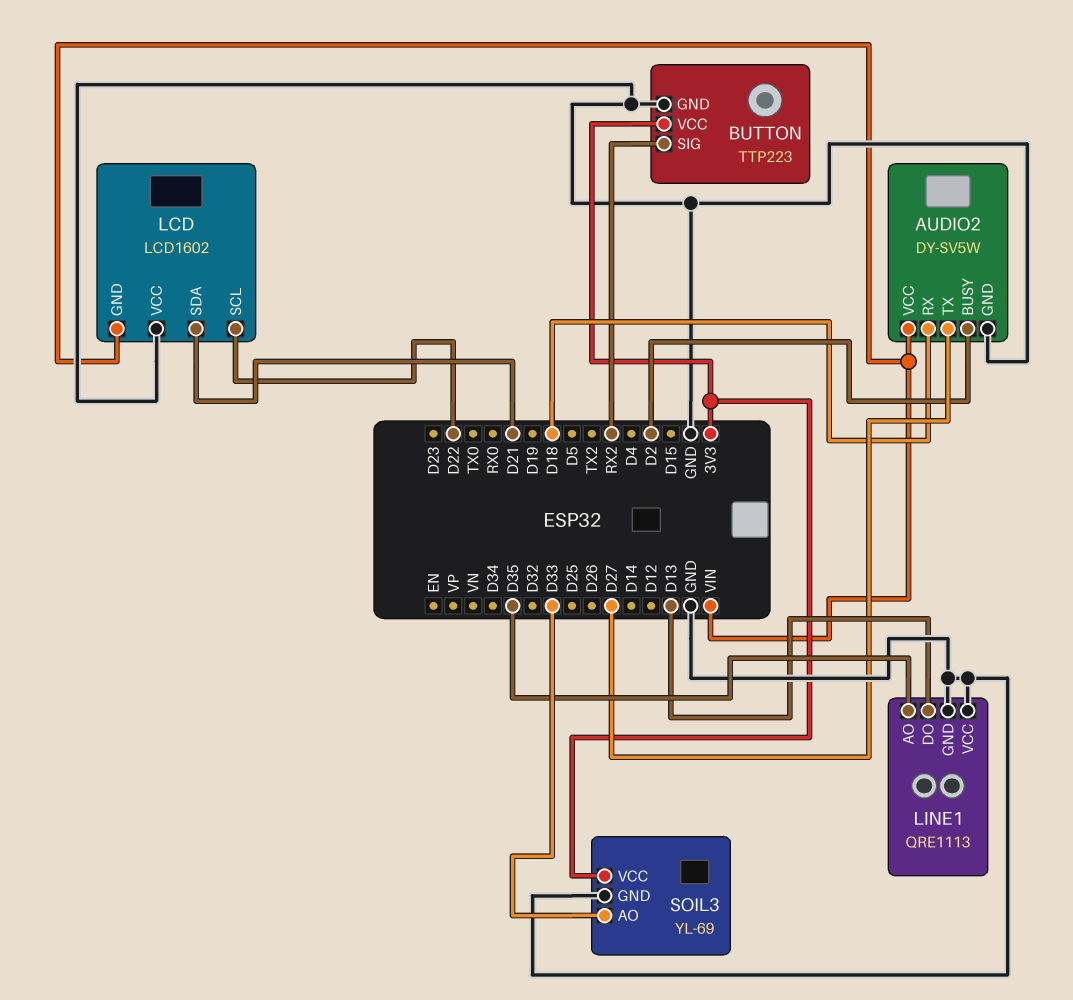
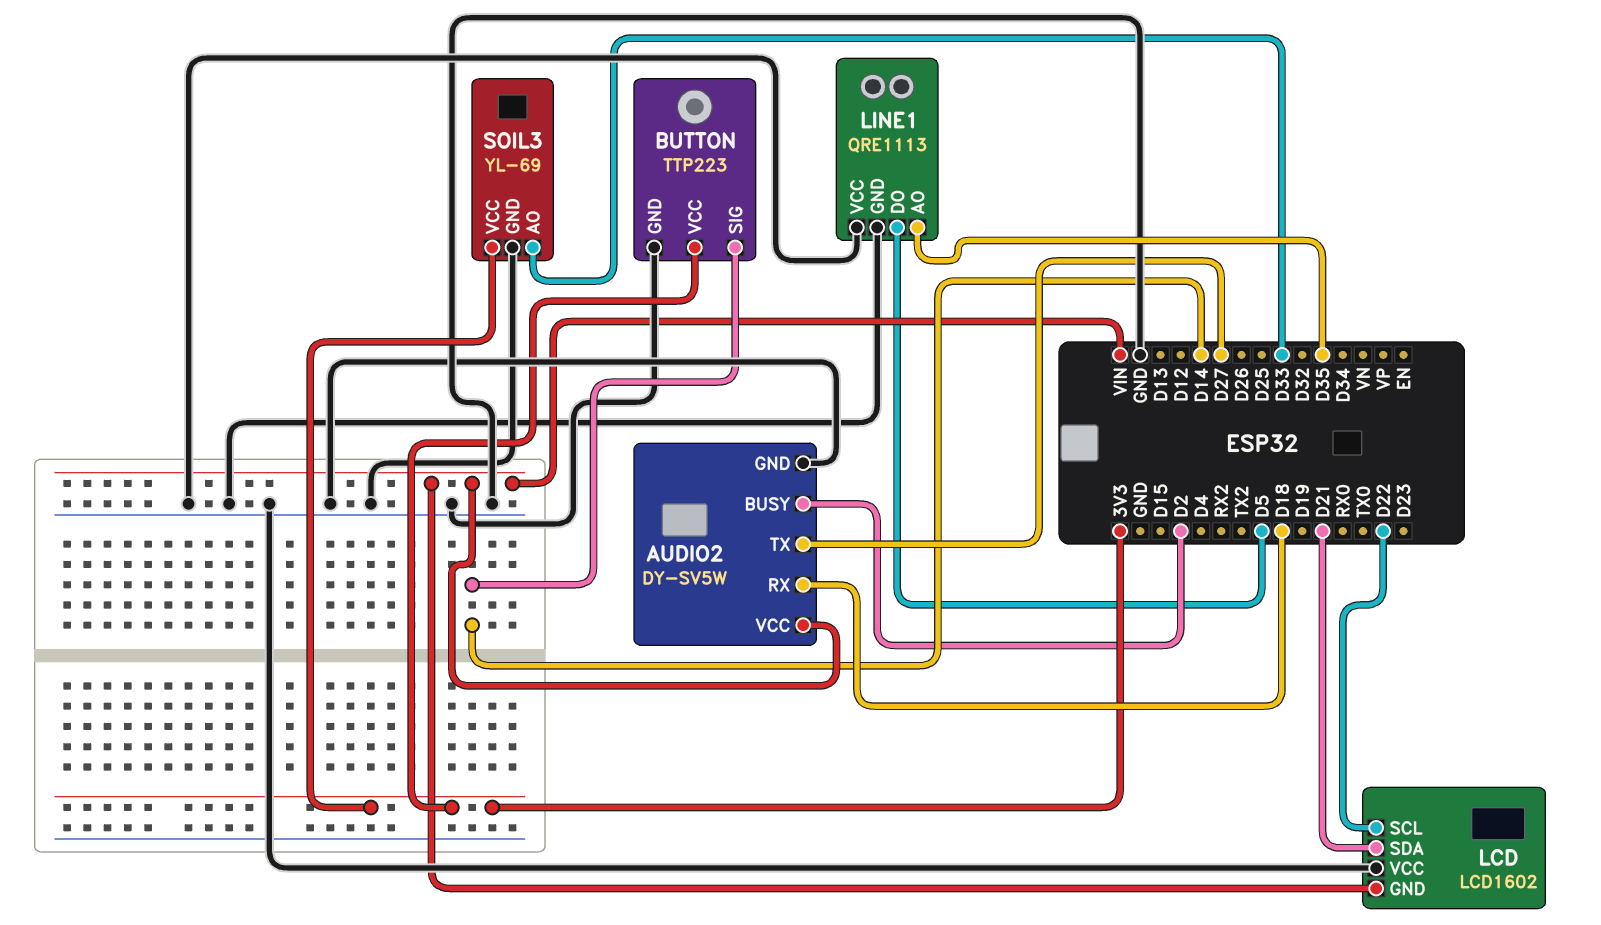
BUTTON pin SIG: RX2 -> D14
LINE1 pin DO: D13 -> D5

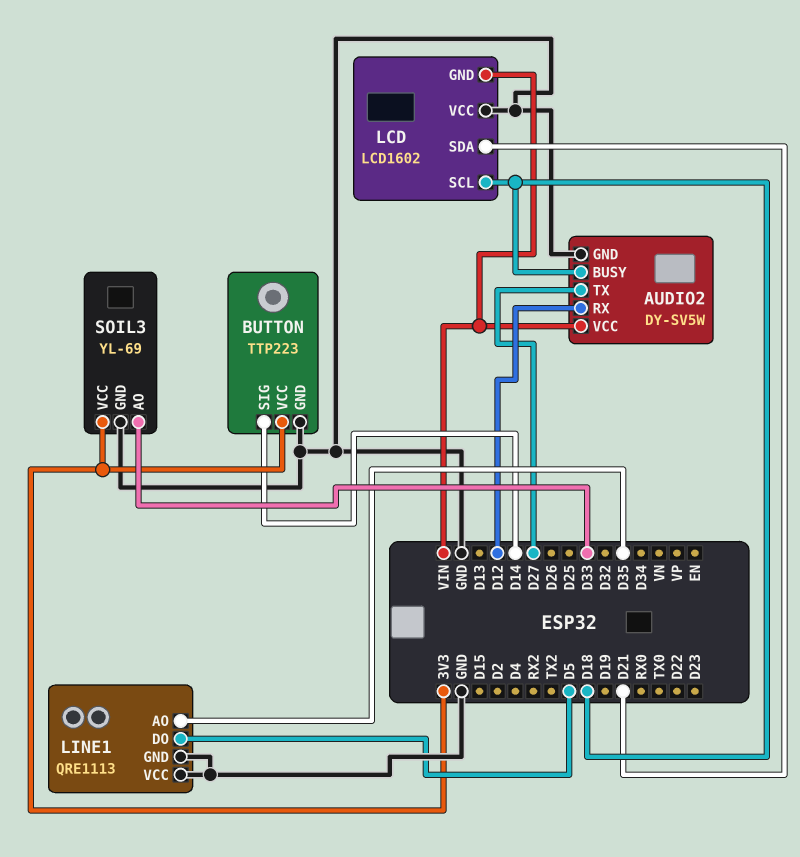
AUDIO2 pin BUSY: D2 -> D18
AUDIO2 pin RX: D18 -> D12
LCD pin SCL: D22 -> D18

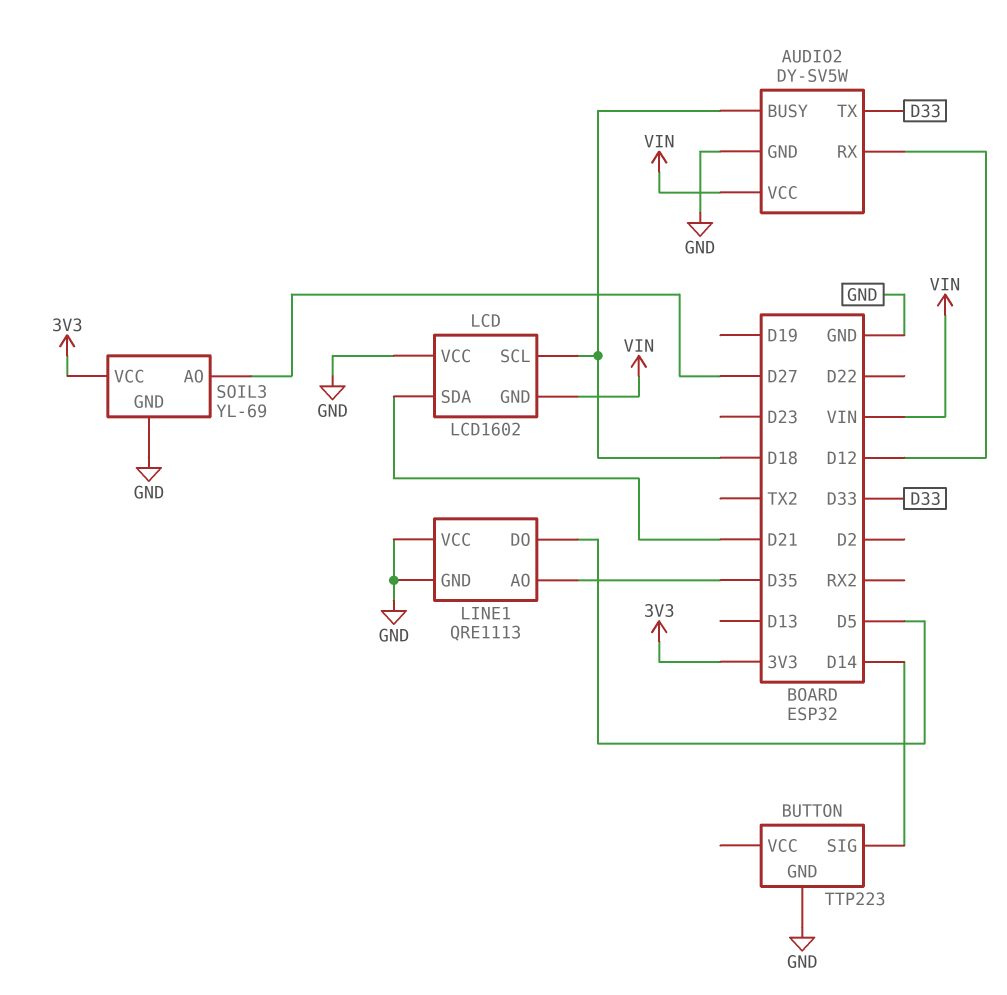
AUDIO2 pin TX: D27 -> D33
BUTTON pin VCC: 3V3 -> none
SOIL3 pin AO: D33 -> D27

